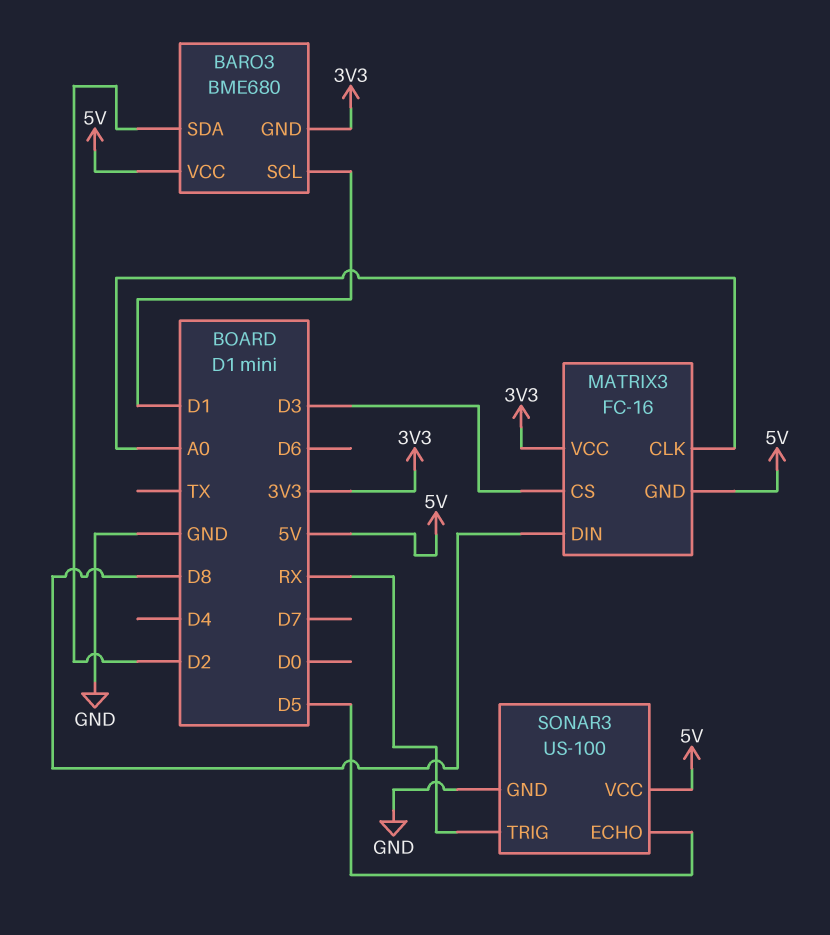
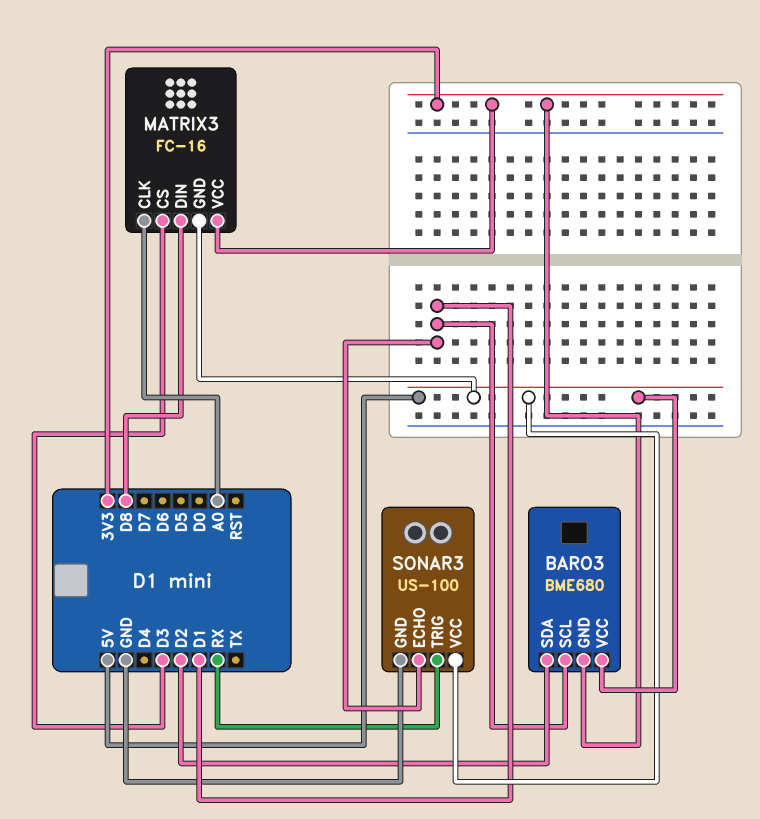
SONAR3 pin ECHO: D5 -> D1

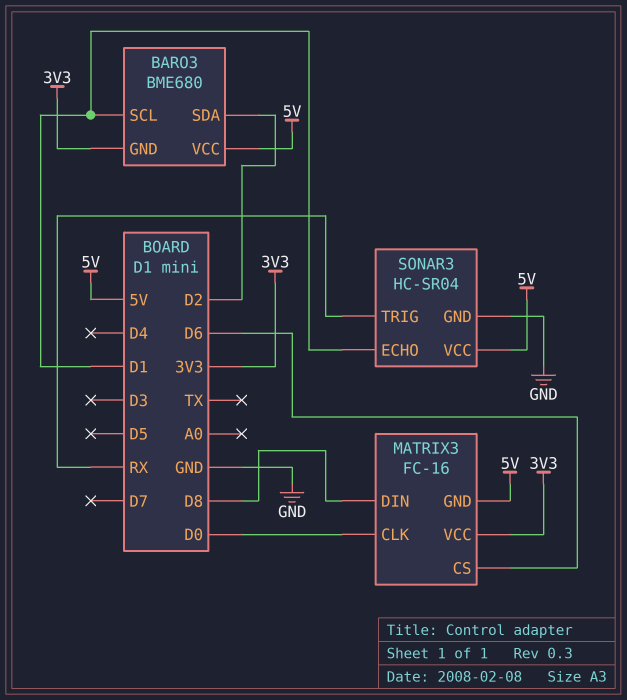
MATRIX3 pin CLK: A0 -> D0
MATRIX3 pin CS: D3 -> D6
SONAR3: US-100 -> HC-SR04

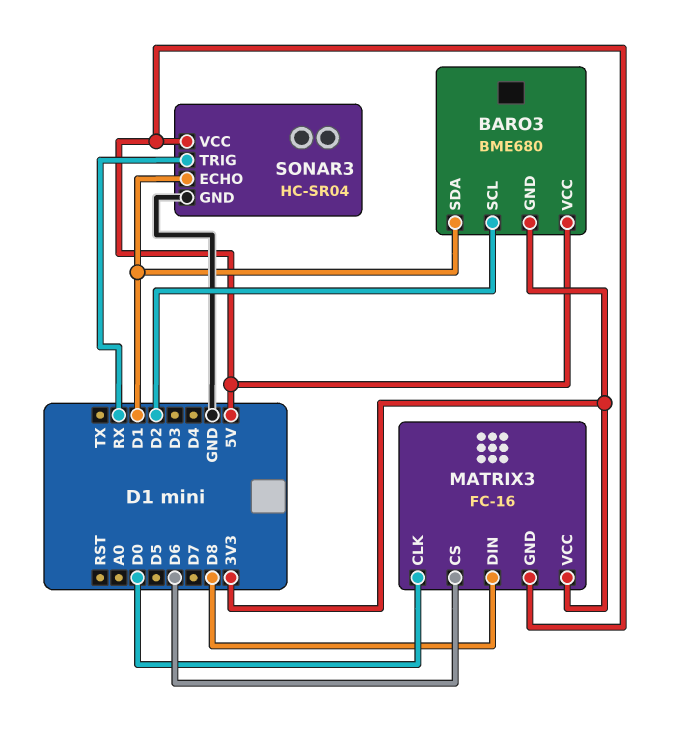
BARO3 pin SCL: D1 -> D2
BARO3 pin SDA: D2 -> D1

